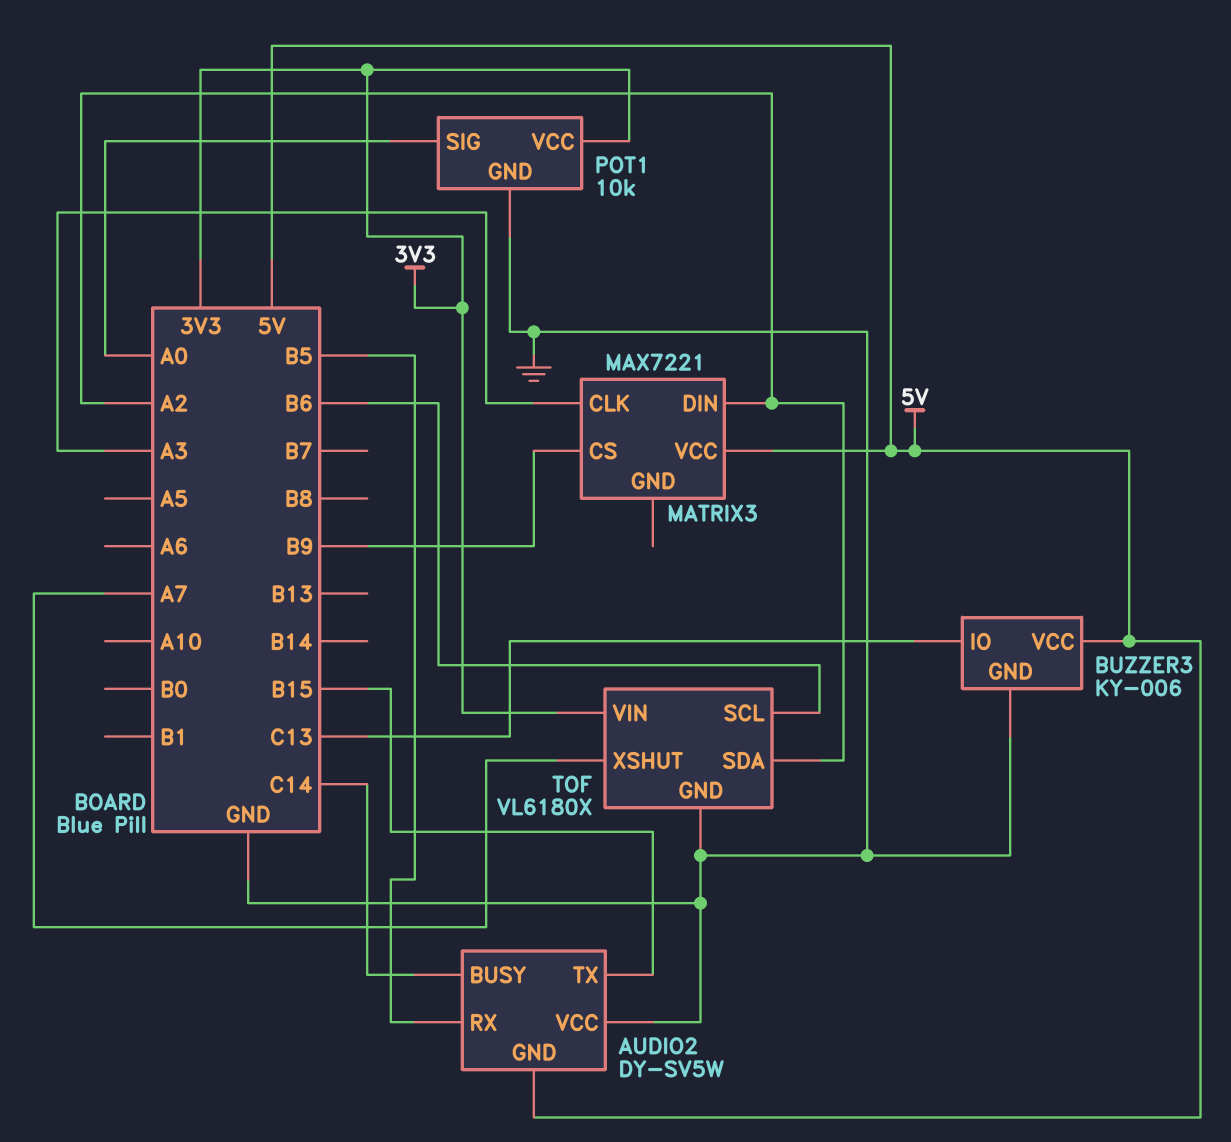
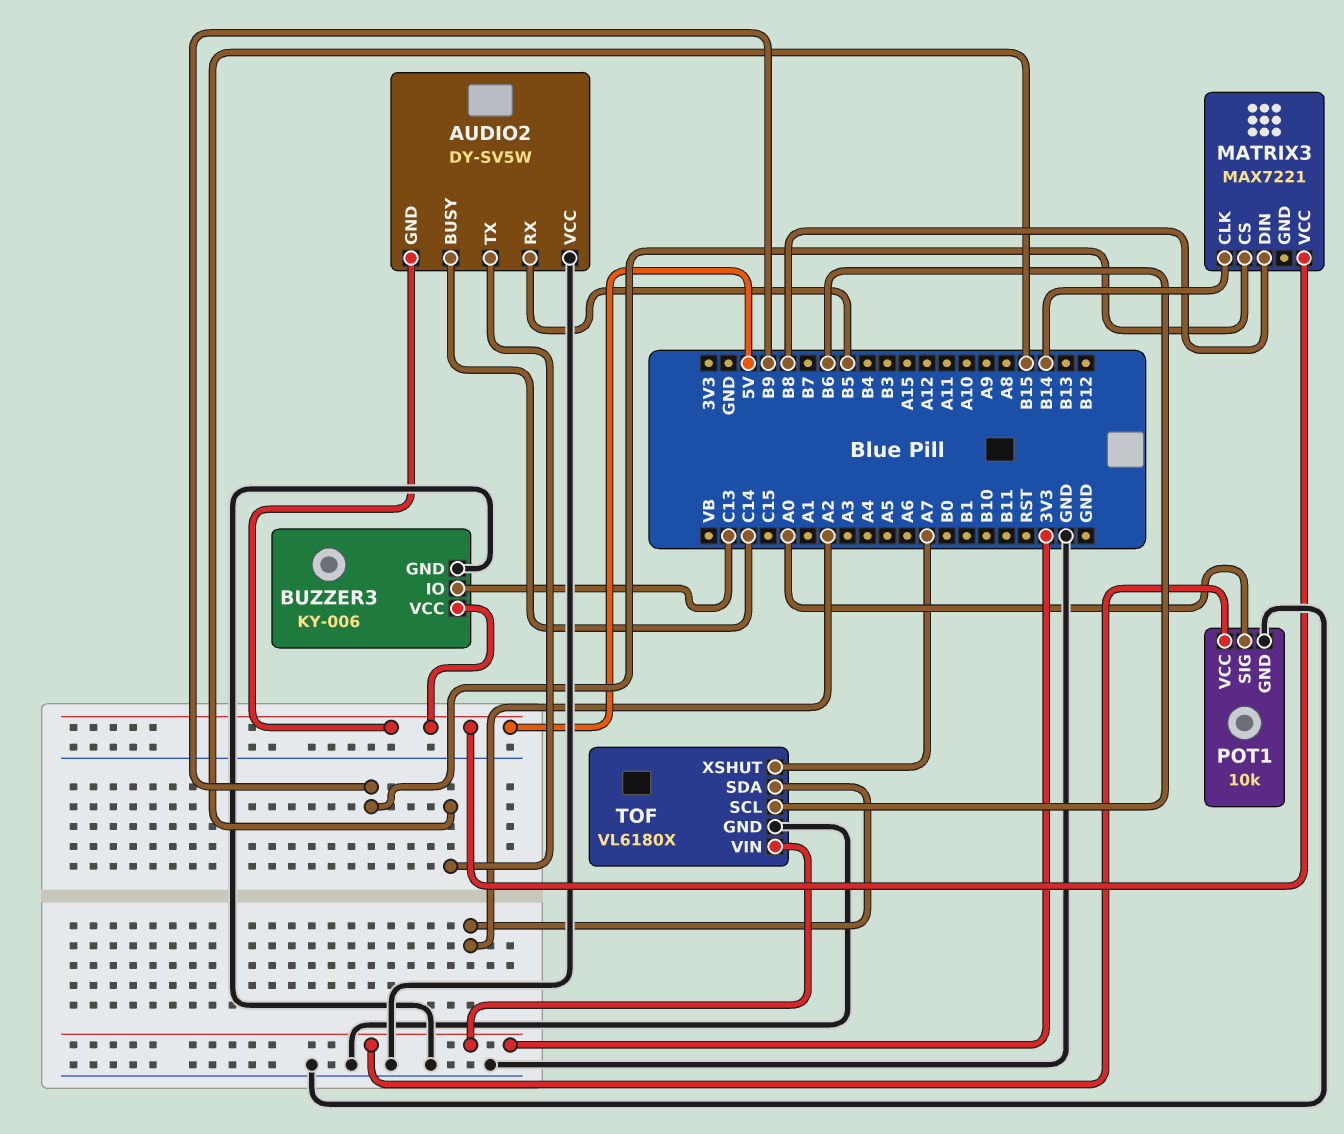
MATRIX3 pin CLK: A3 -> B14
MATRIX3 pin DIN: A2 -> B8

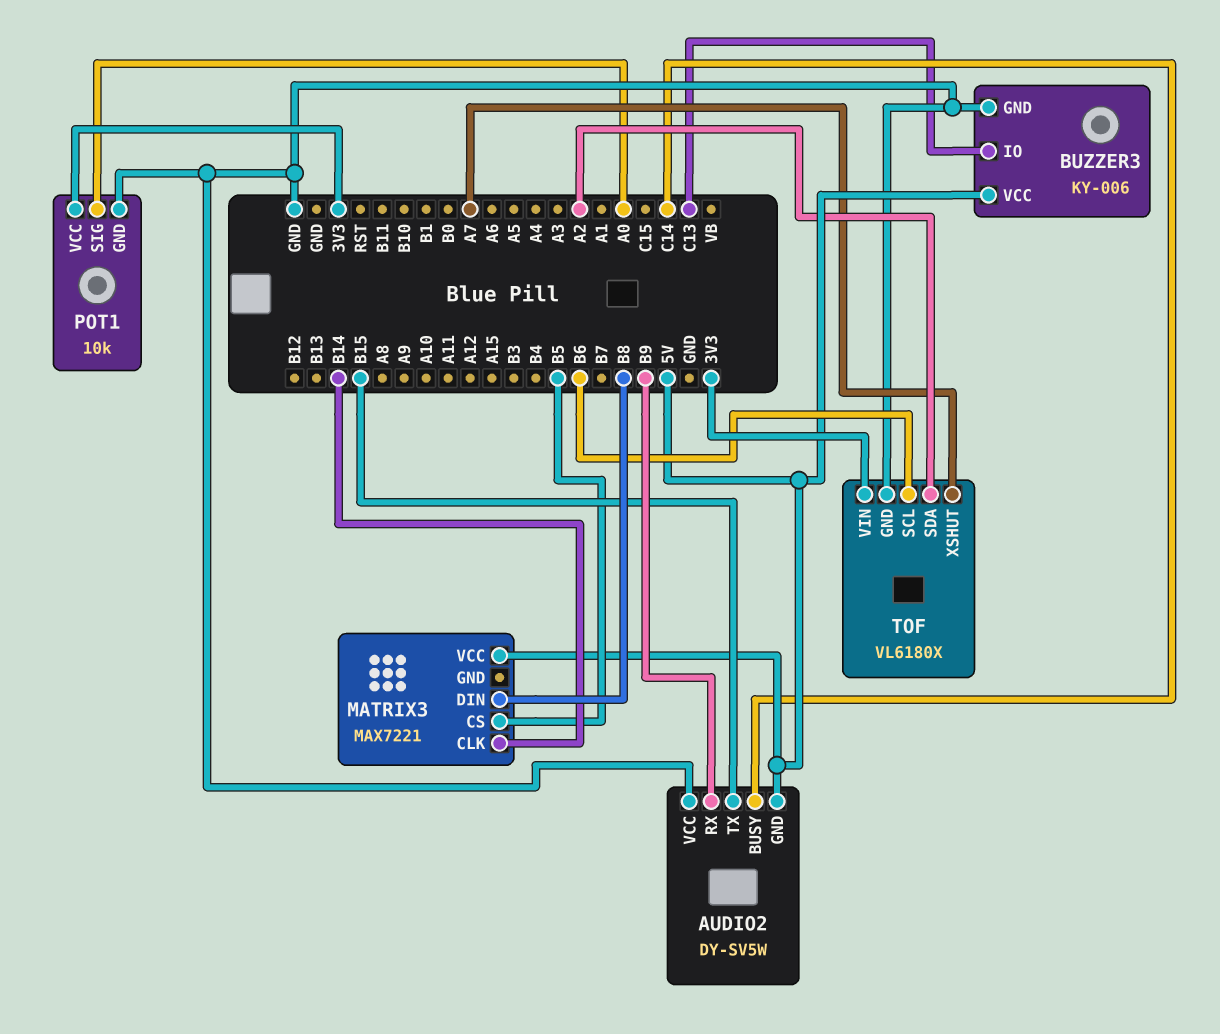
AUDIO2 pin RX: B5 -> B9
MATRIX3 pin CS: B9 -> B5

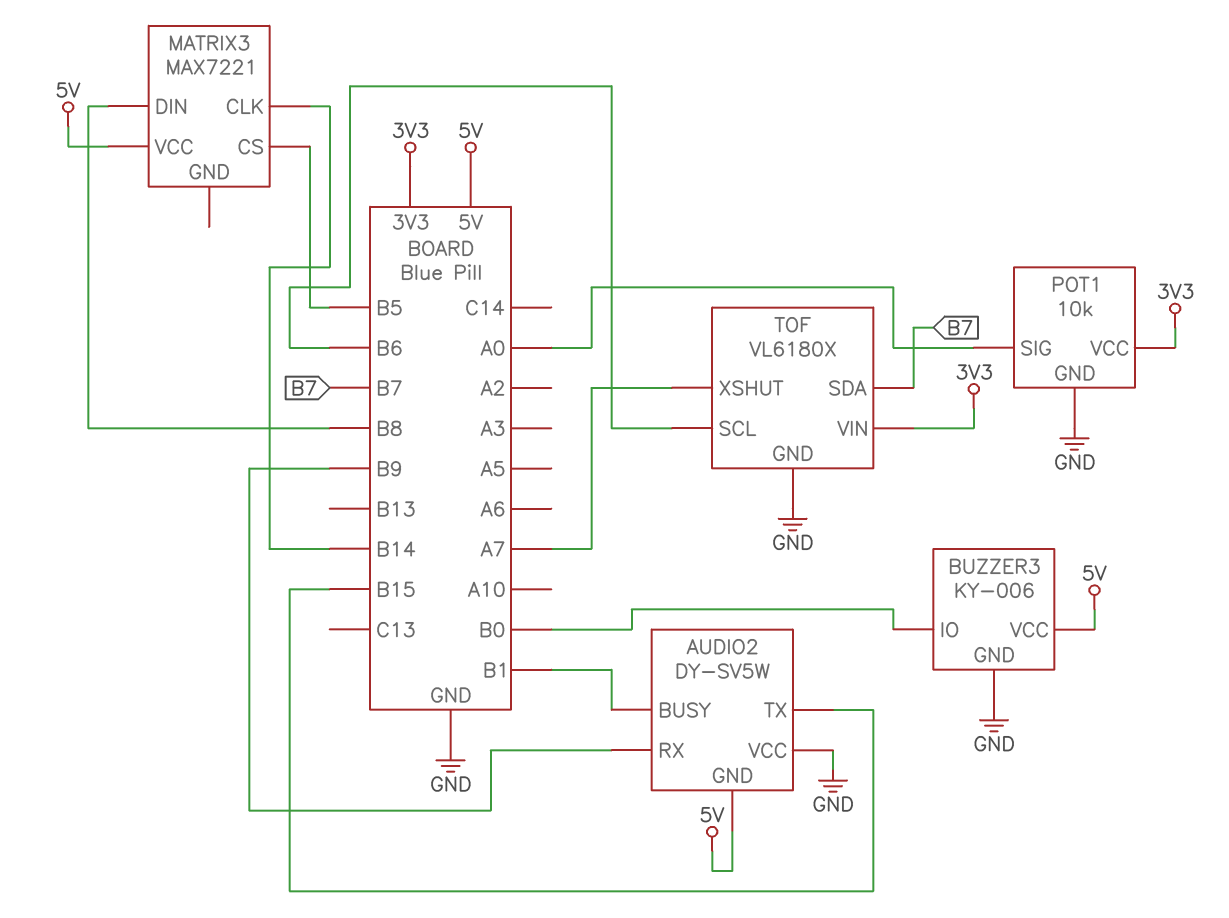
AUDIO2 pin BUSY: C14 -> B1
BUZZER3 pin IO: C13 -> B0
TOF pin SDA: A2 -> B7

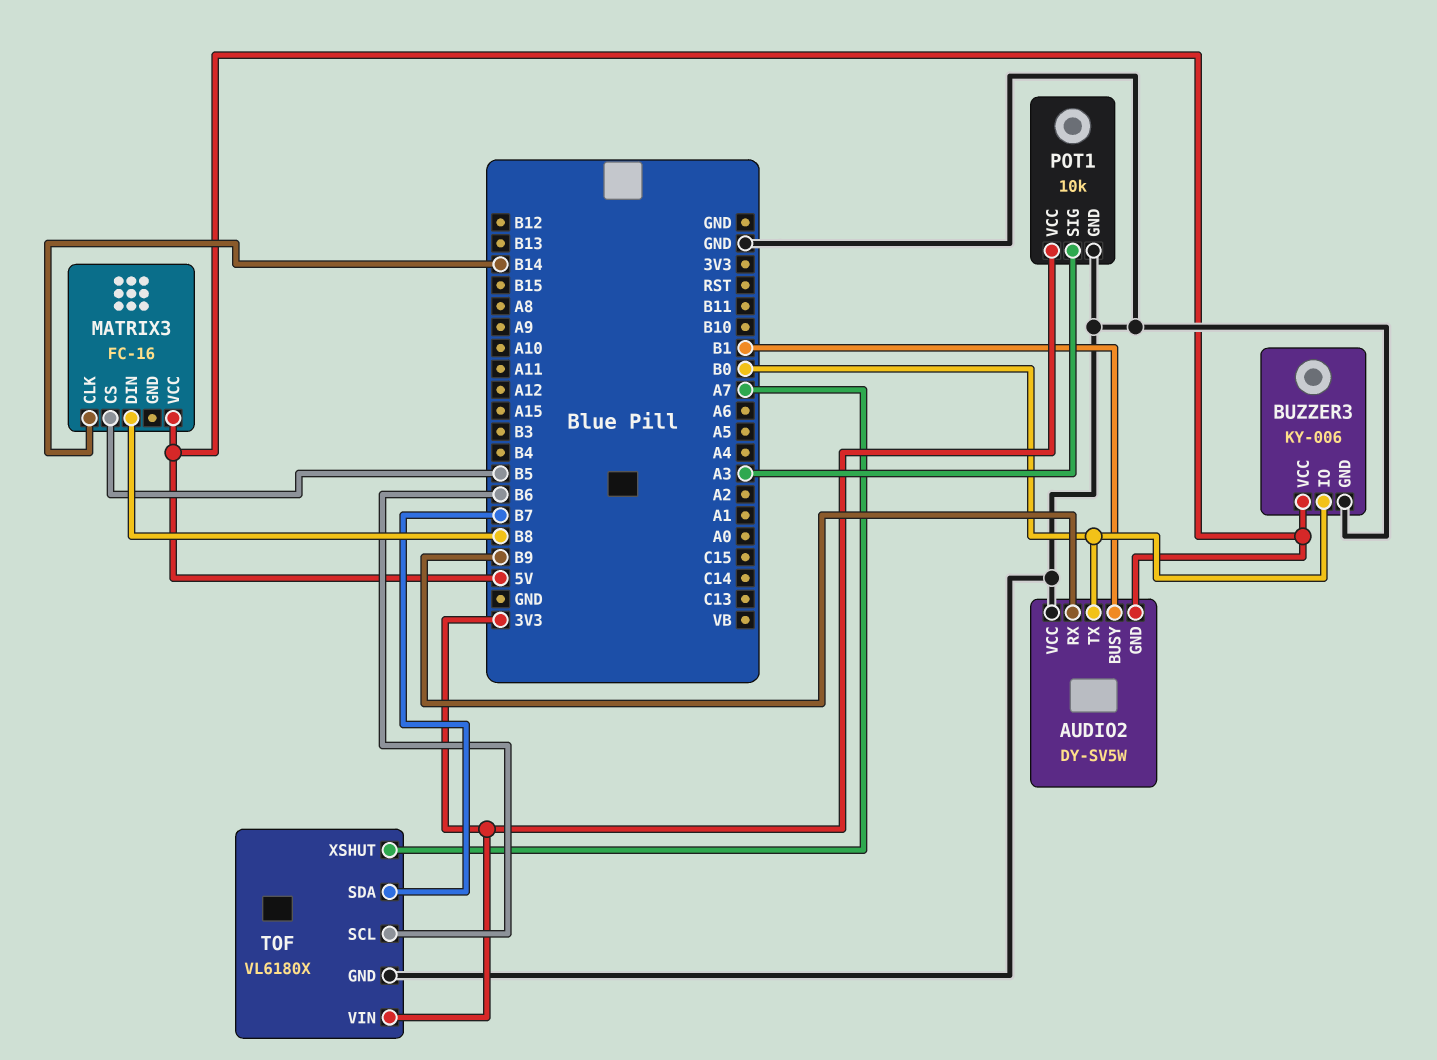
AUDIO2 pin TX: B15 -> B0
MATRIX3: MAX7221 -> FC-16
POT1 pin SIG: A0 -> A3

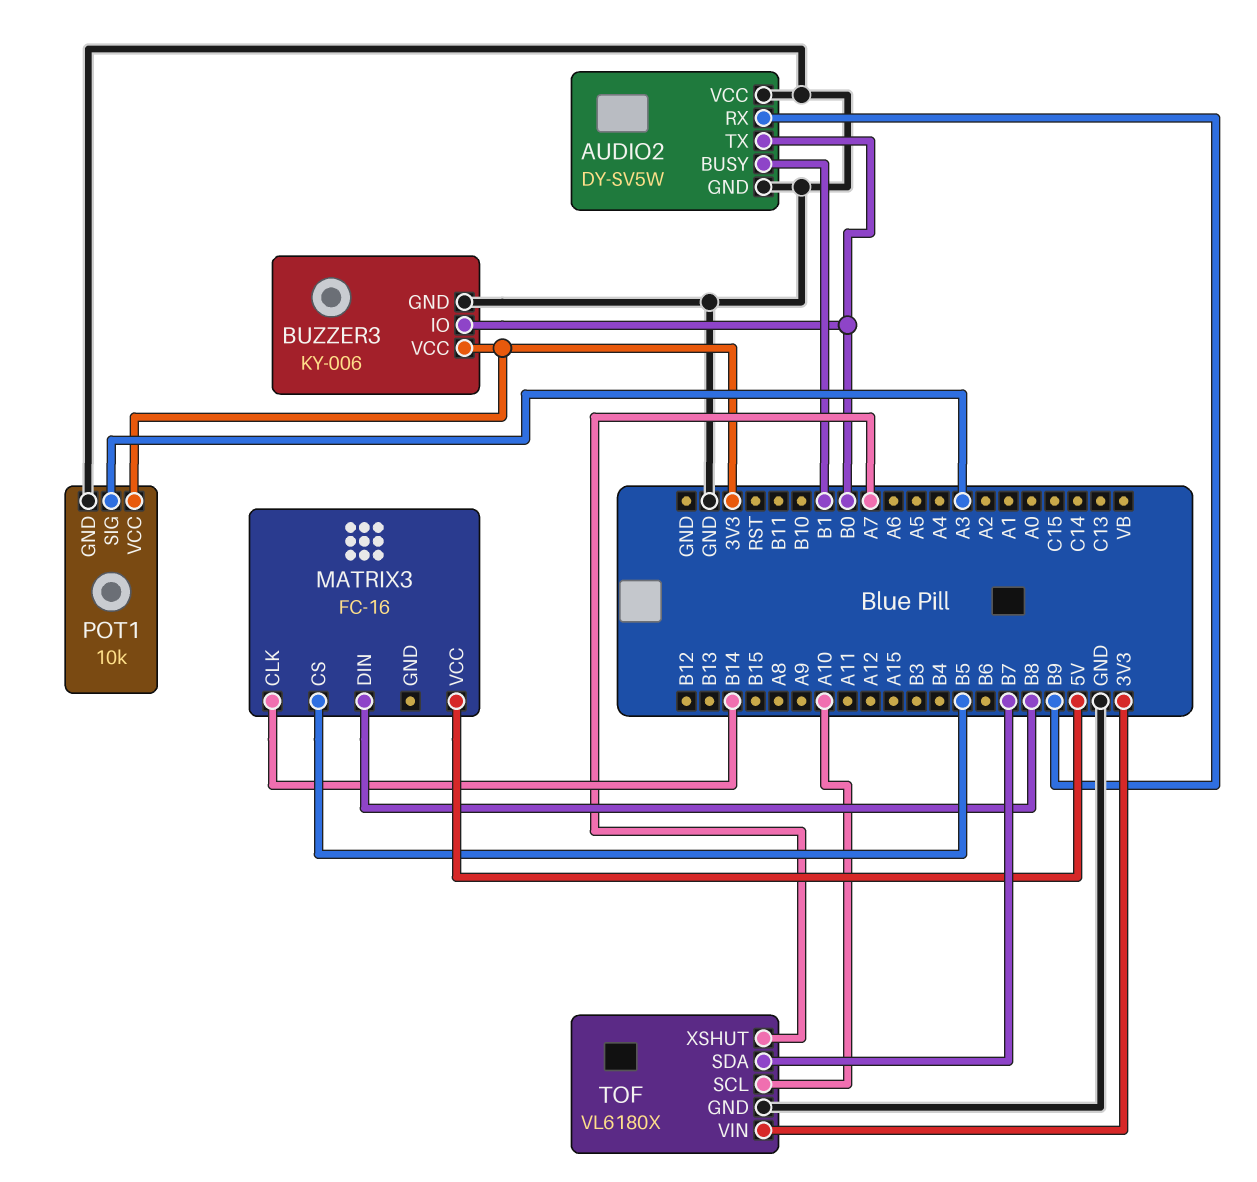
AUDIO2 pin GND: 5V -> GND
BUZZER3 pin VCC: 5V -> 3V3
TOF pin SCL: B6 -> A10

